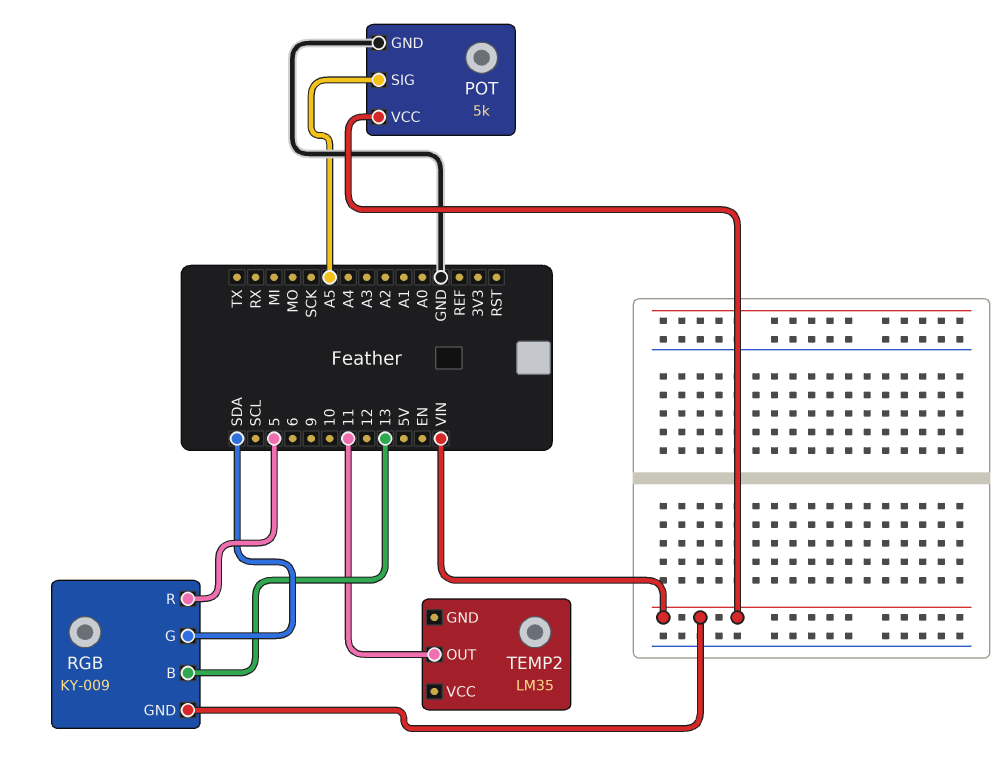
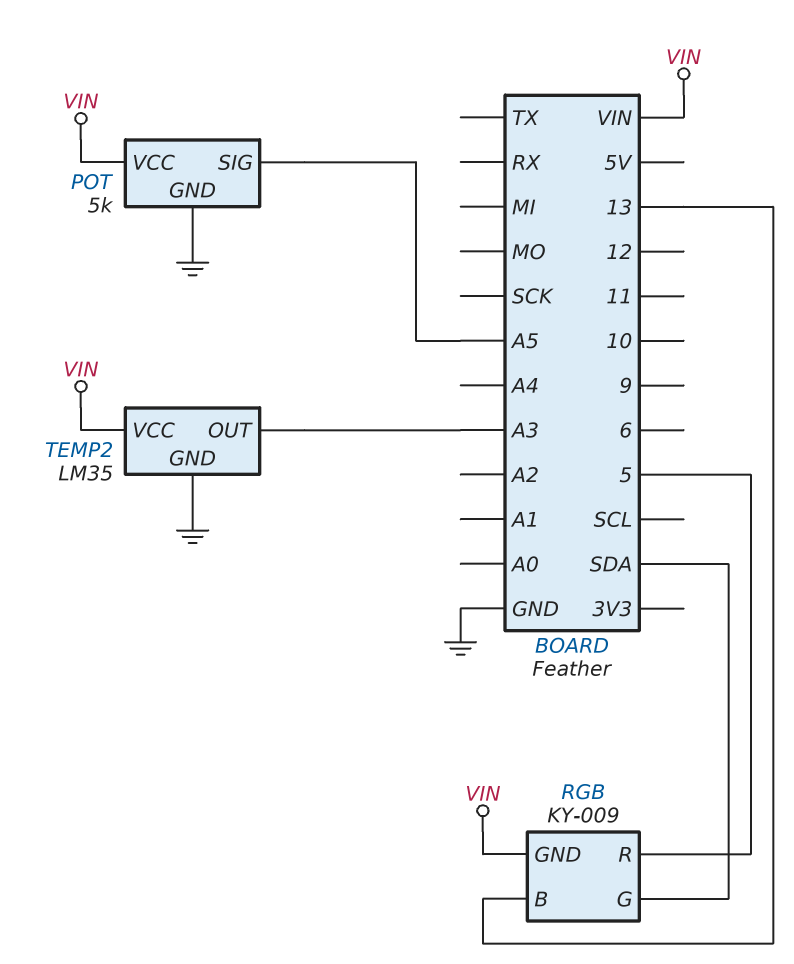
TEMP2 pin GND: none -> GND
TEMP2 pin OUT: 11 -> A3
TEMP2 pin VCC: none -> VIN

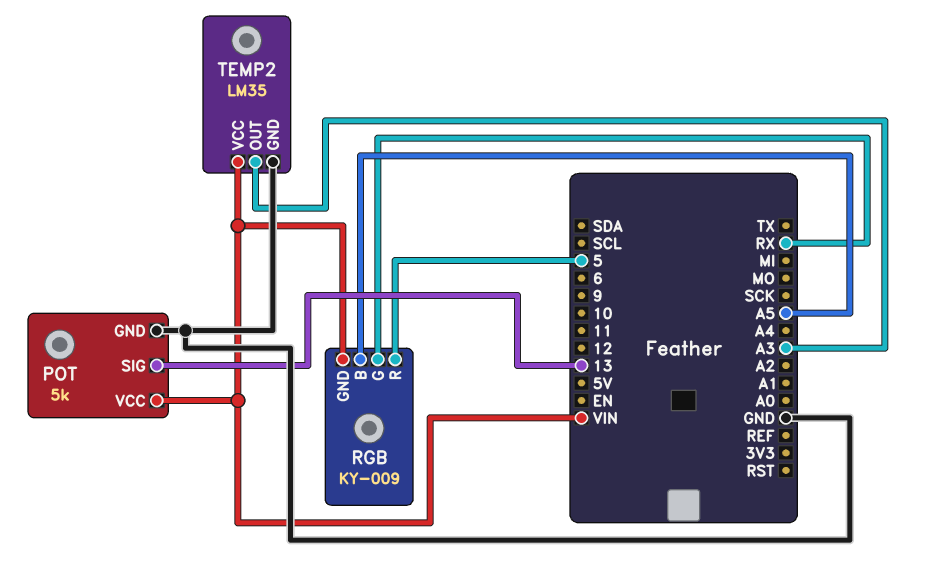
POT pin SIG: A5 -> 13
RGB pin B: 13 -> A5
RGB pin G: SDA -> RX

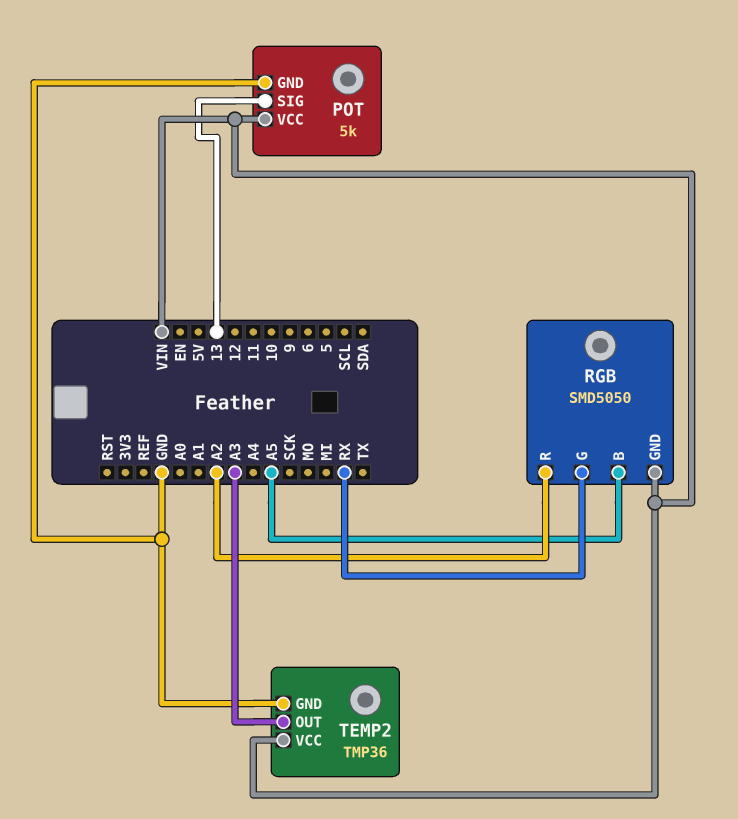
RGB: KY-009 -> SMD5050
RGB pin R: 5 -> A2
TEMP2: LM35 -> TMP36

